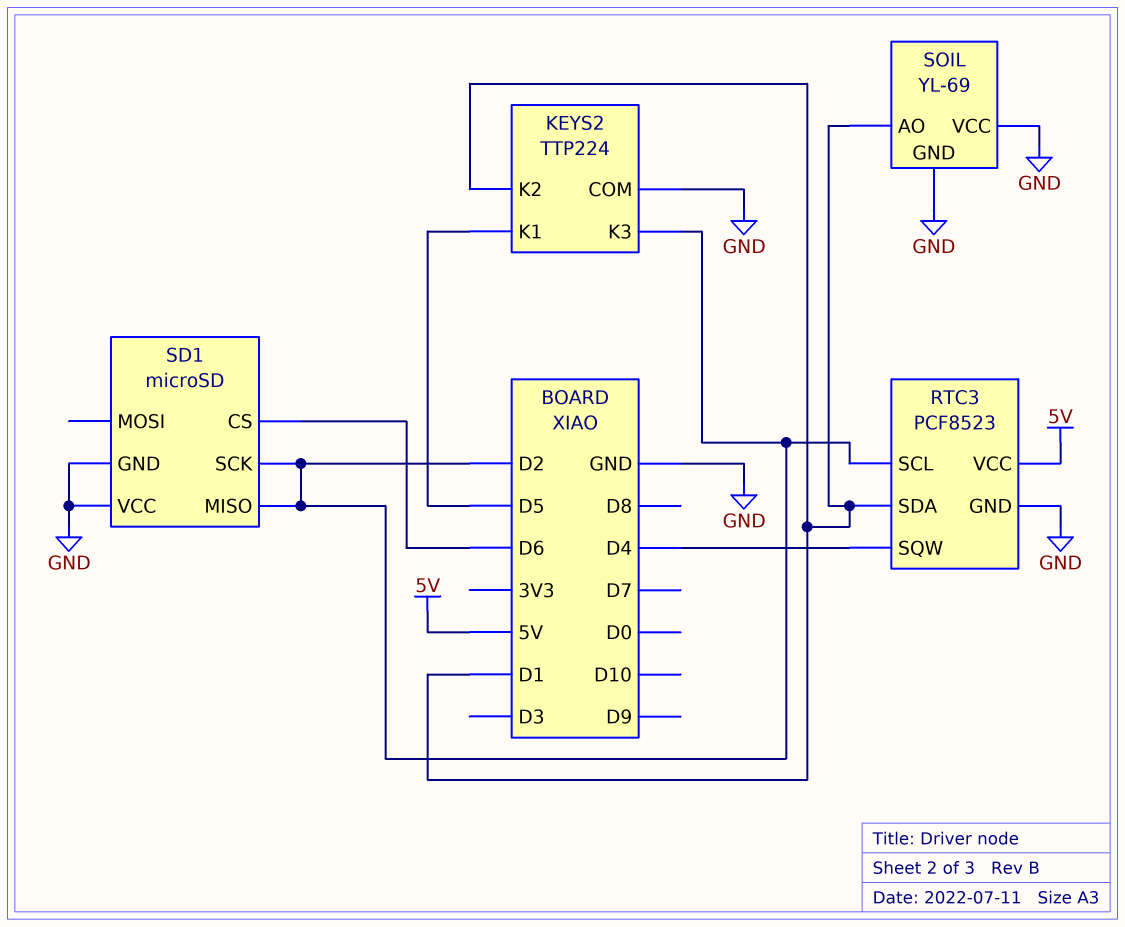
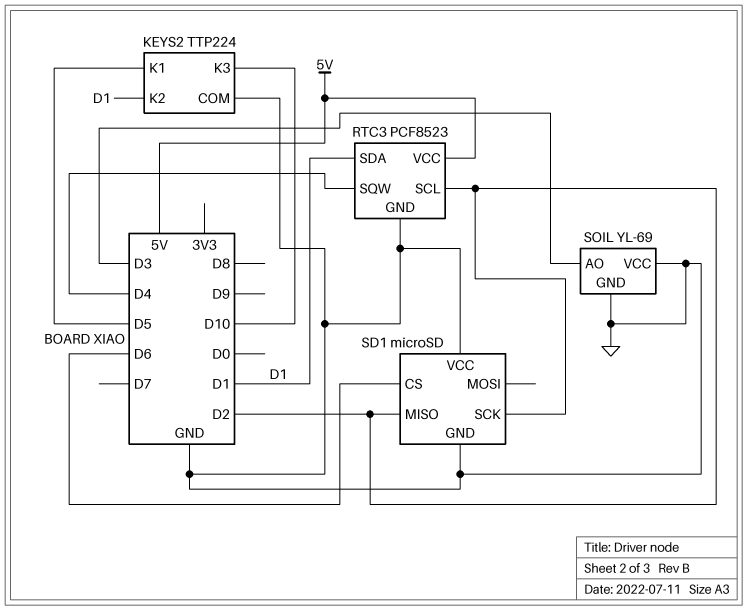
KEYS2 pin K3: D2 -> D10
SOIL pin AO: D1 -> D3

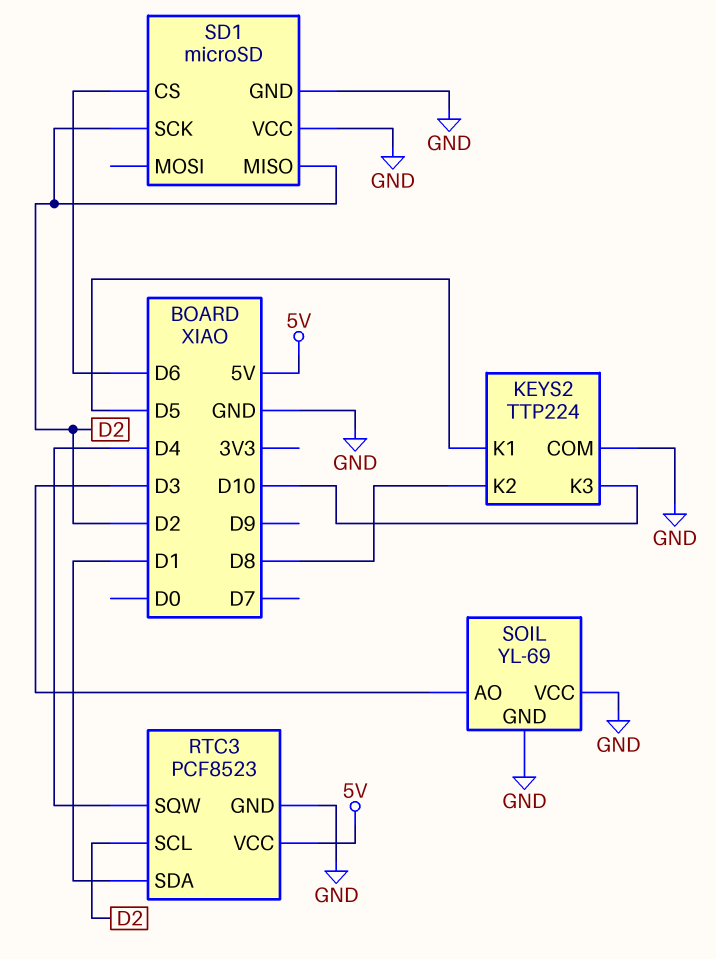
KEYS2 pin K2: D1 -> D8

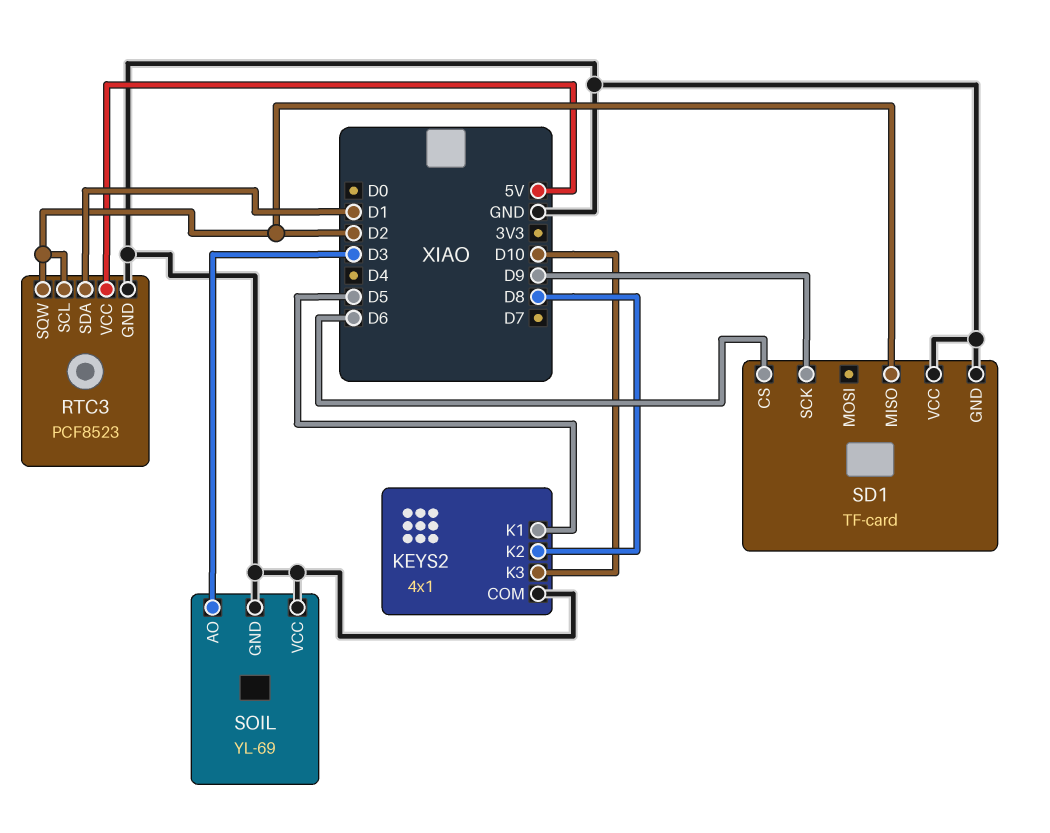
KEYS2: TTP224 -> 4x1
RTC3 pin SQW: D4 -> D2
SD1: microSD -> TF-card
SD1 pin SCK: D2 -> D9

